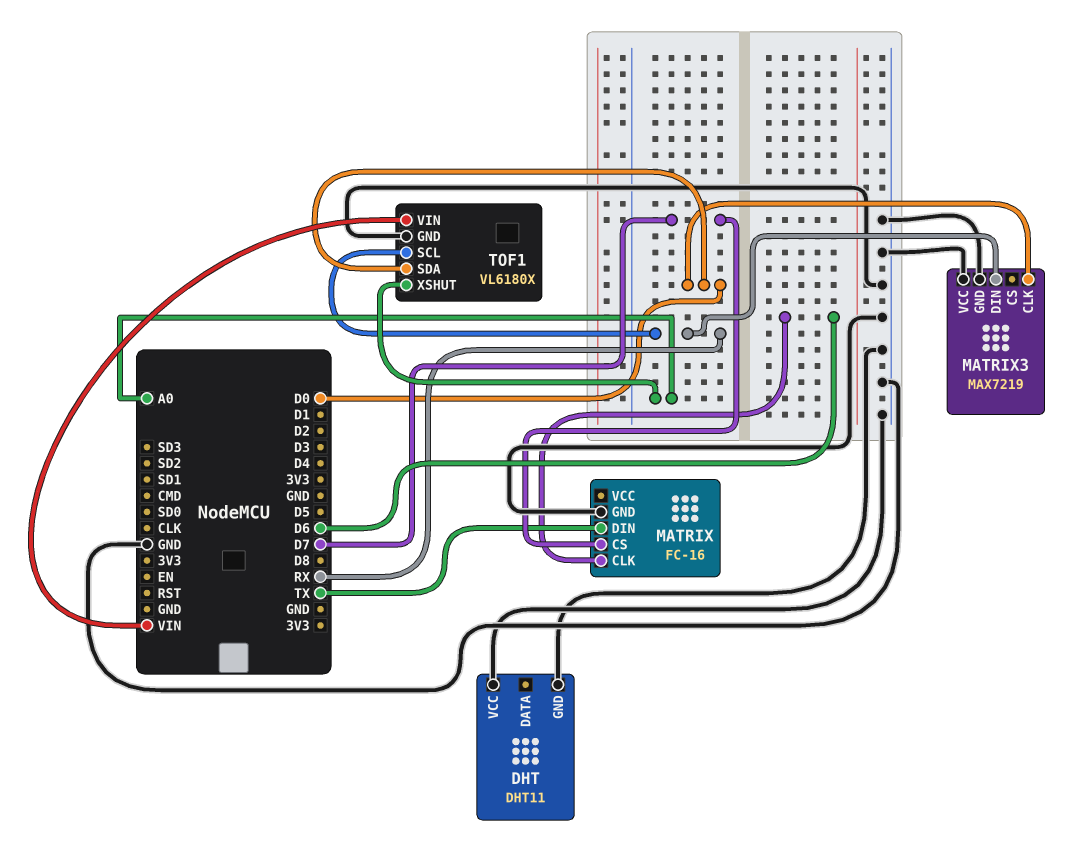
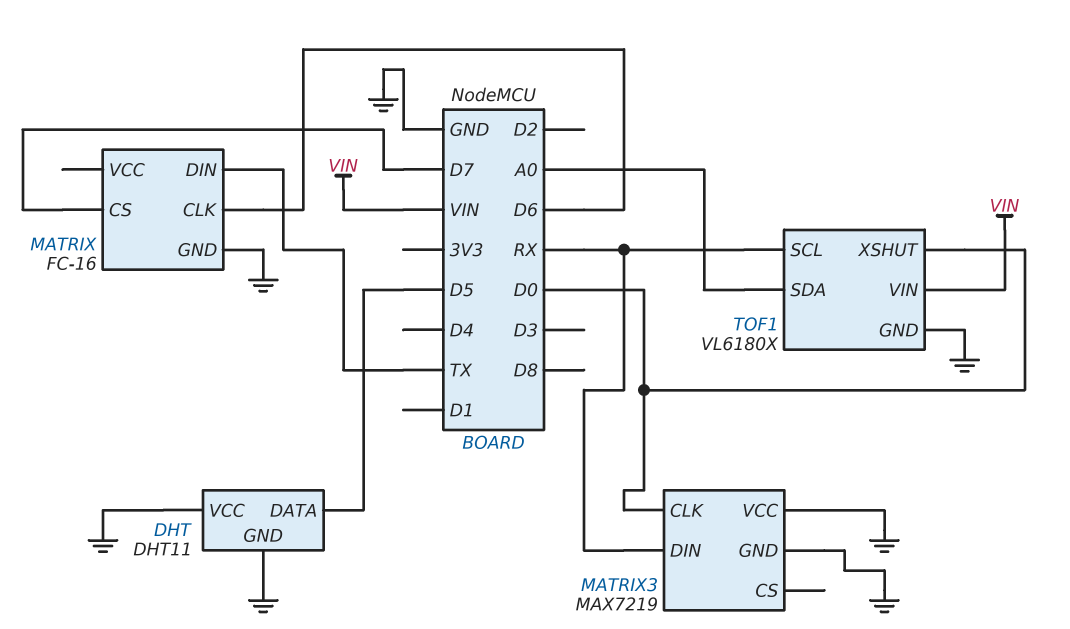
DHT pin DATA: none -> D5
TOF1 pin SDA: D0 -> A0
TOF1 pin XSHUT: A0 -> D0

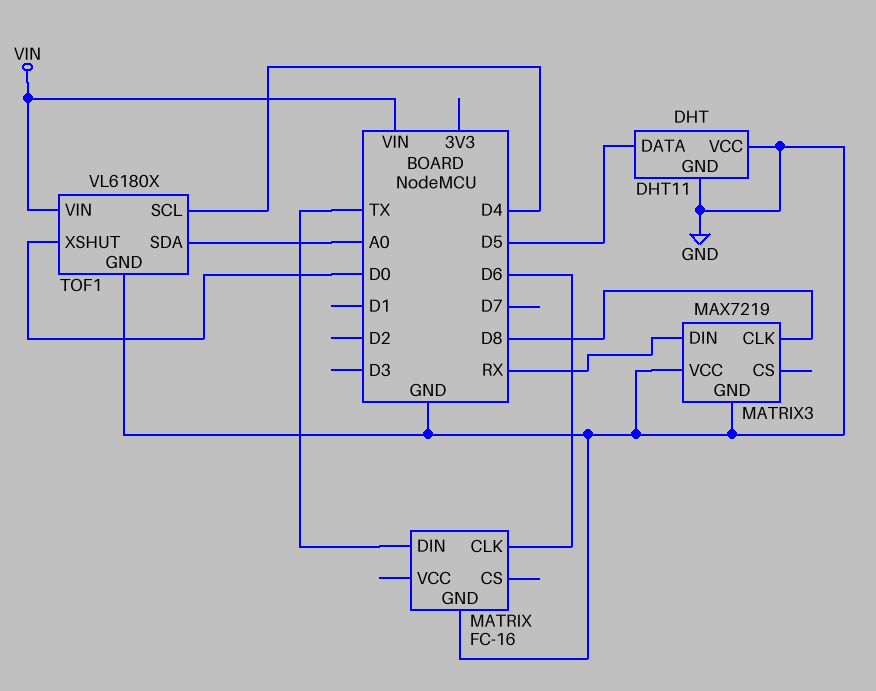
MATRIX pin CS: D7 -> none
MATRIX3 pin CLK: D0 -> D8
TOF1 pin SCL: RX -> D4

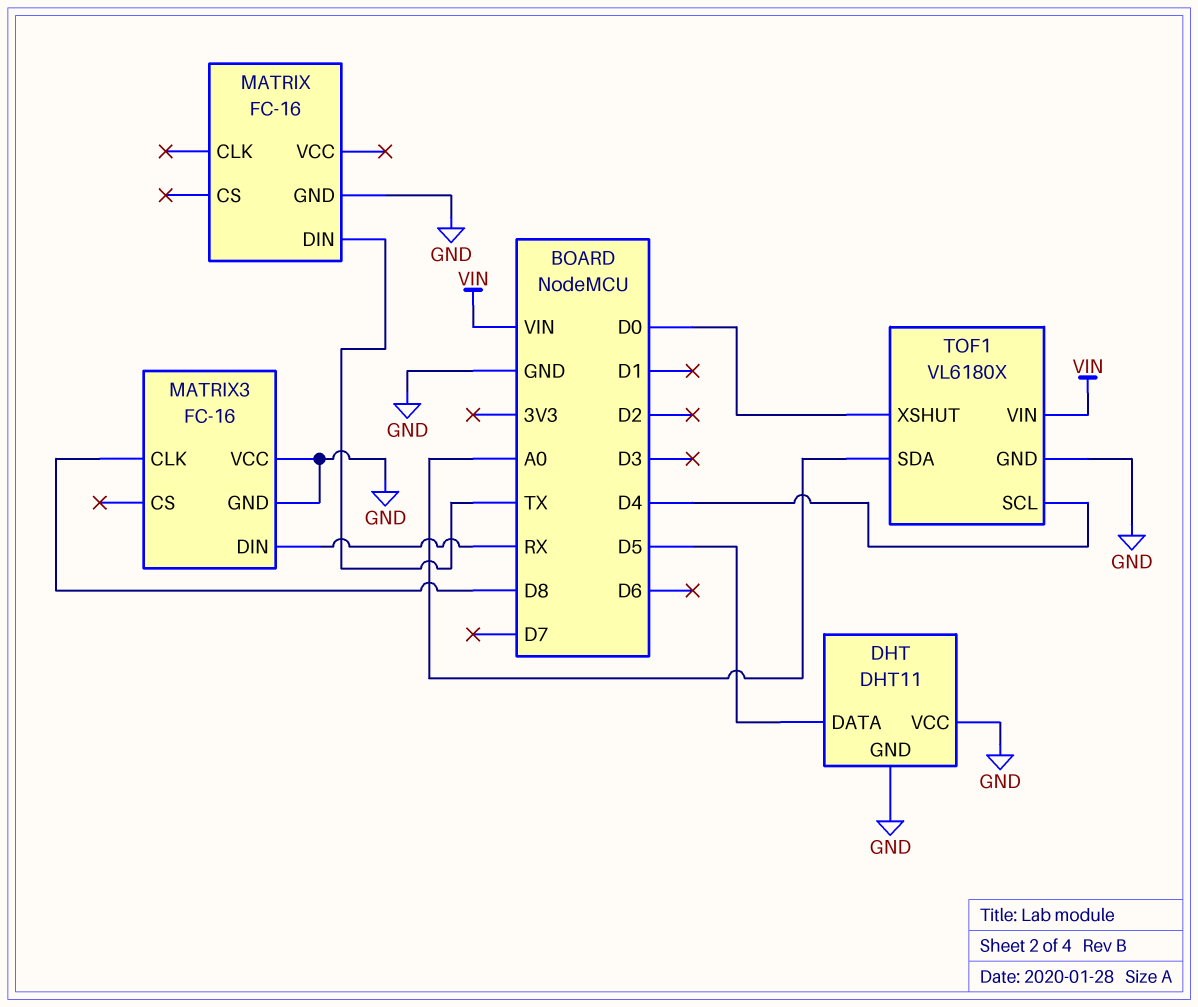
MATRIX pin CLK: D6 -> none
MATRIX3: MAX7219 -> FC-16

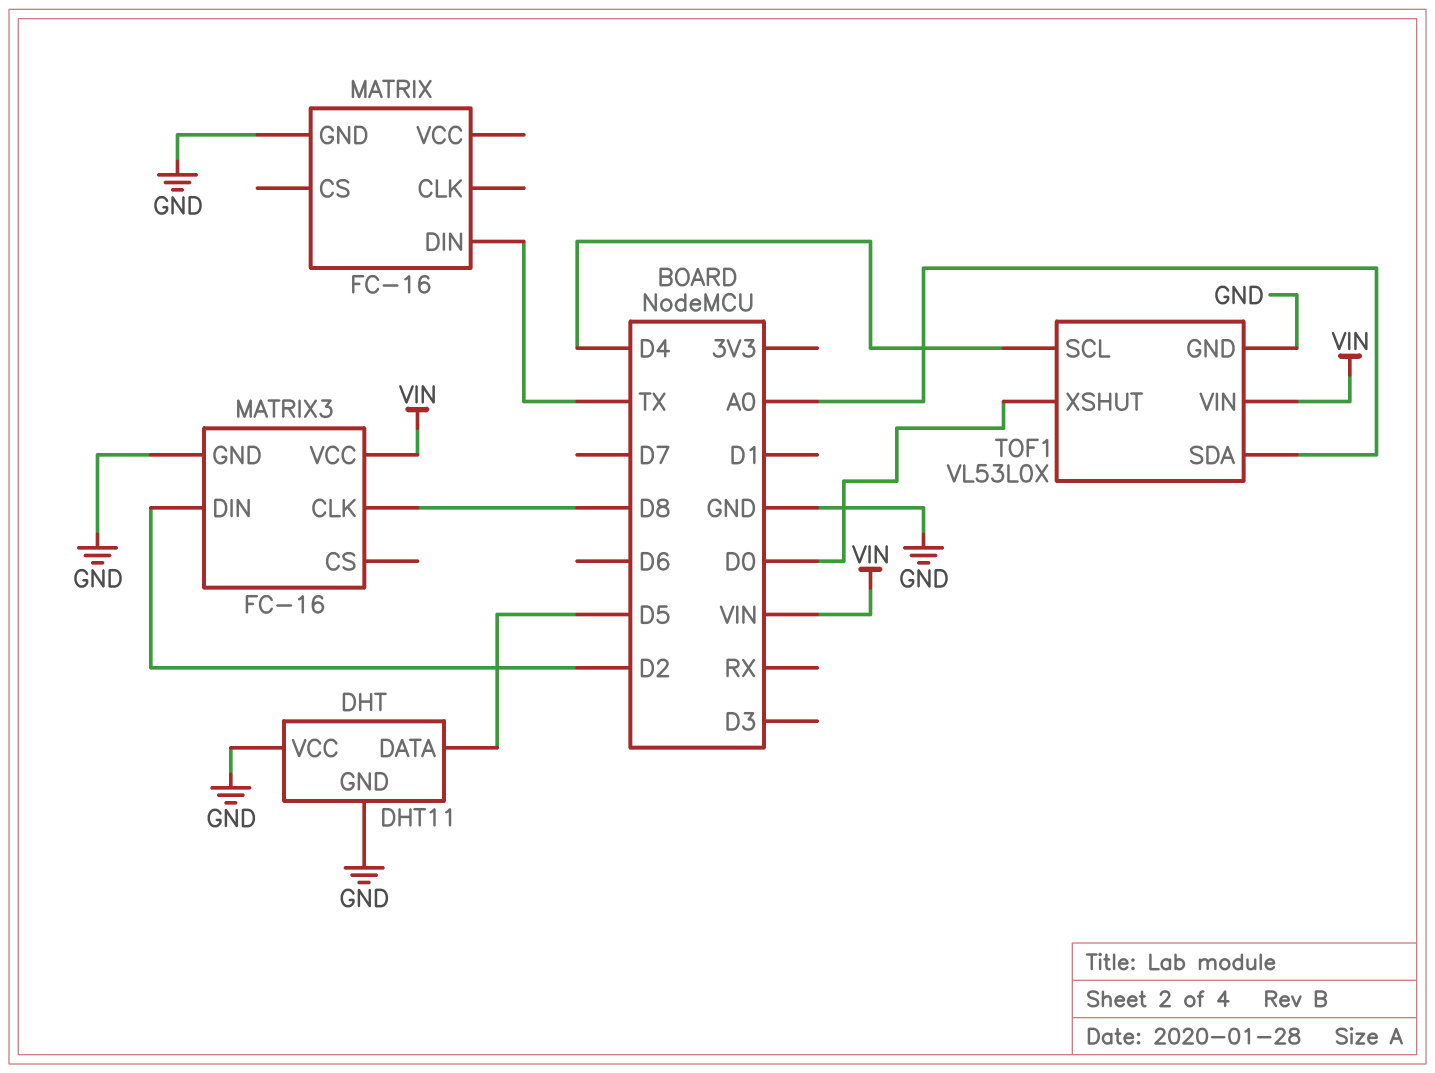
MATRIX3 pin DIN: RX -> D2
MATRIX3 pin VCC: GND -> VIN
TOF1: VL6180X -> VL53L0X

